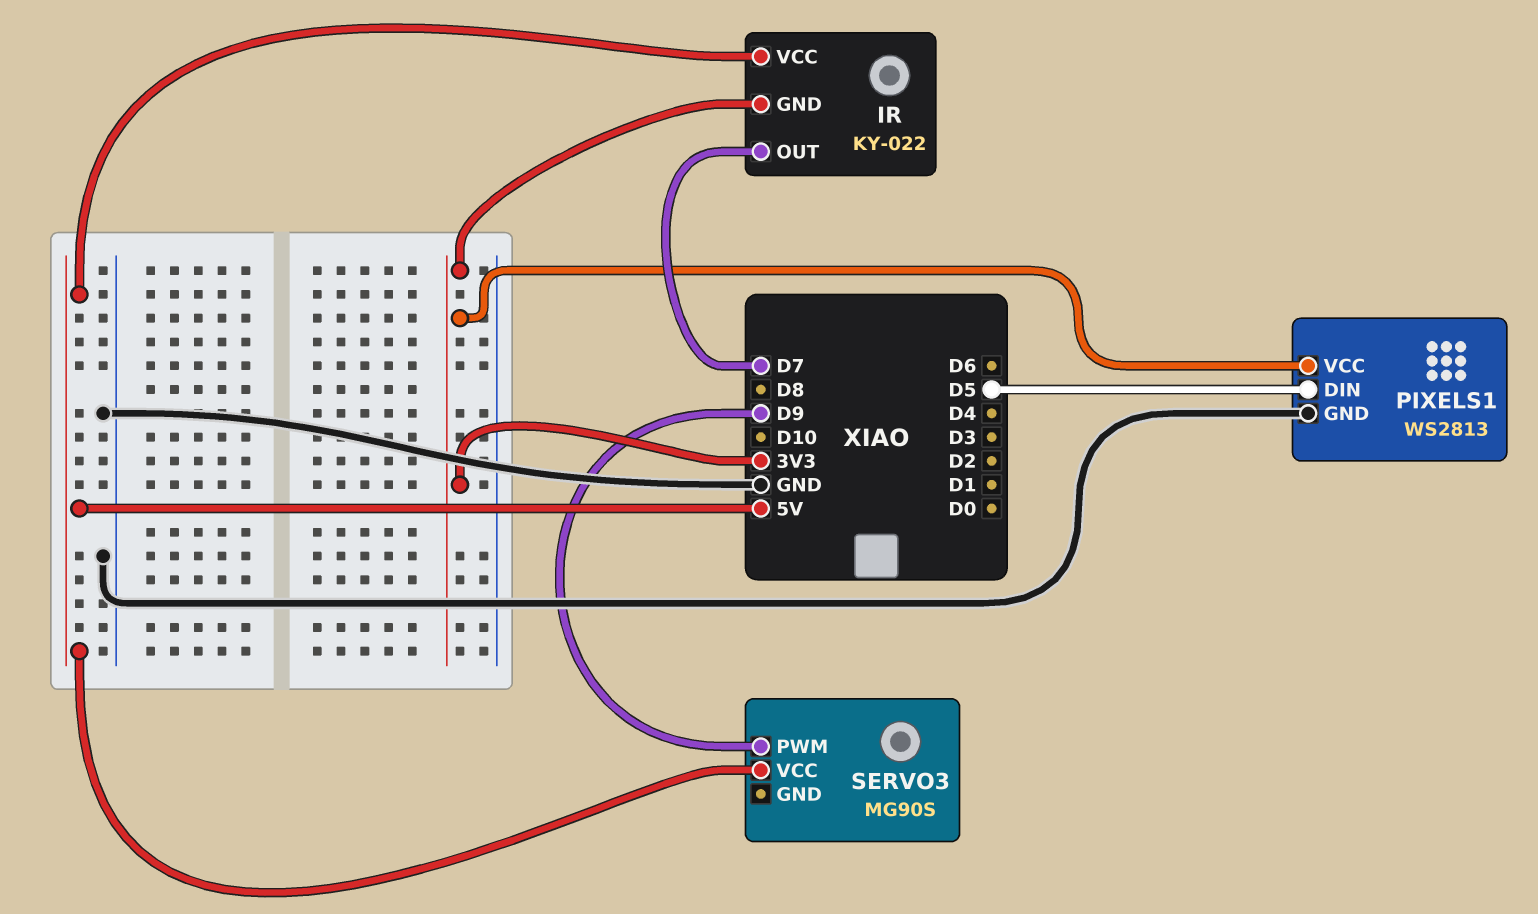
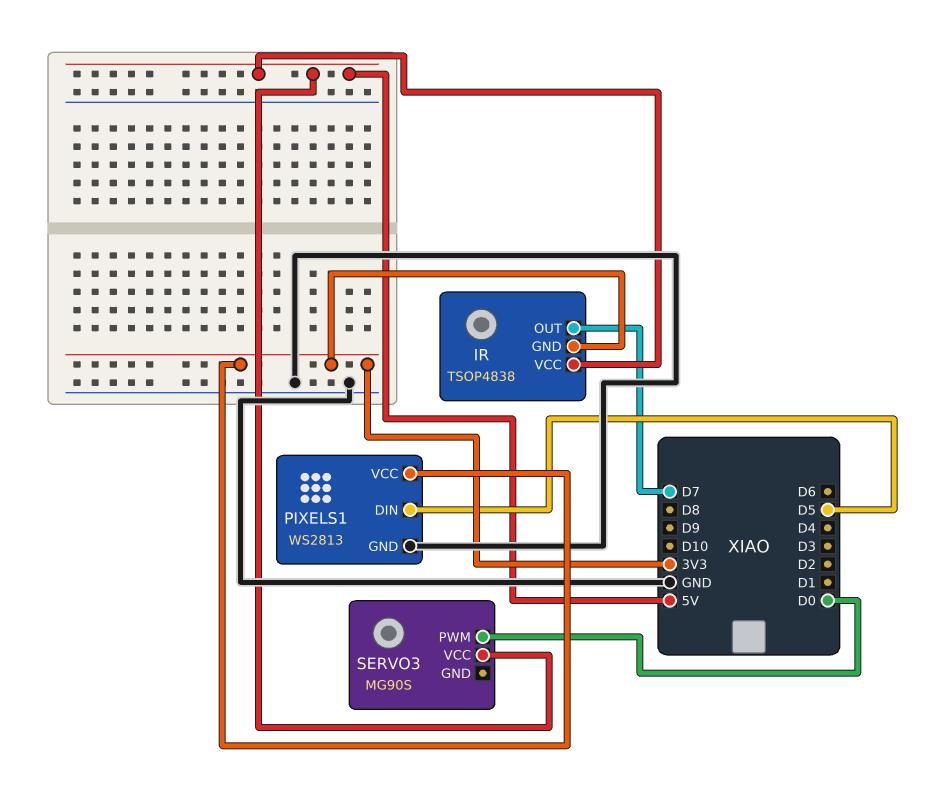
IR: KY-022 -> TSOP4838
SERVO3 pin PWM: D9 -> D0

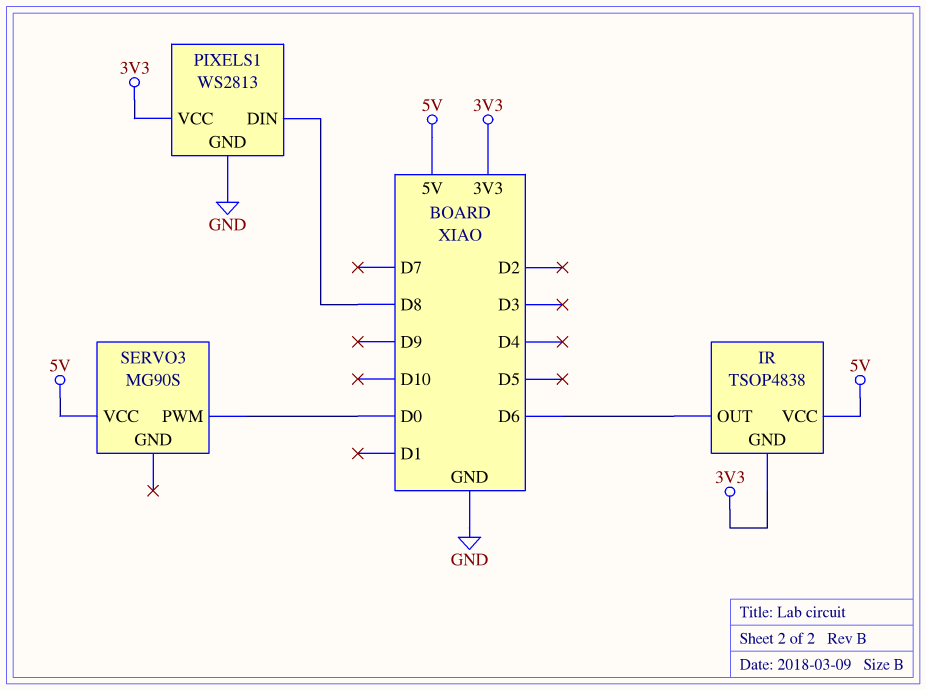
IR pin OUT: D7 -> D6
PIXELS1 pin DIN: D5 -> D8

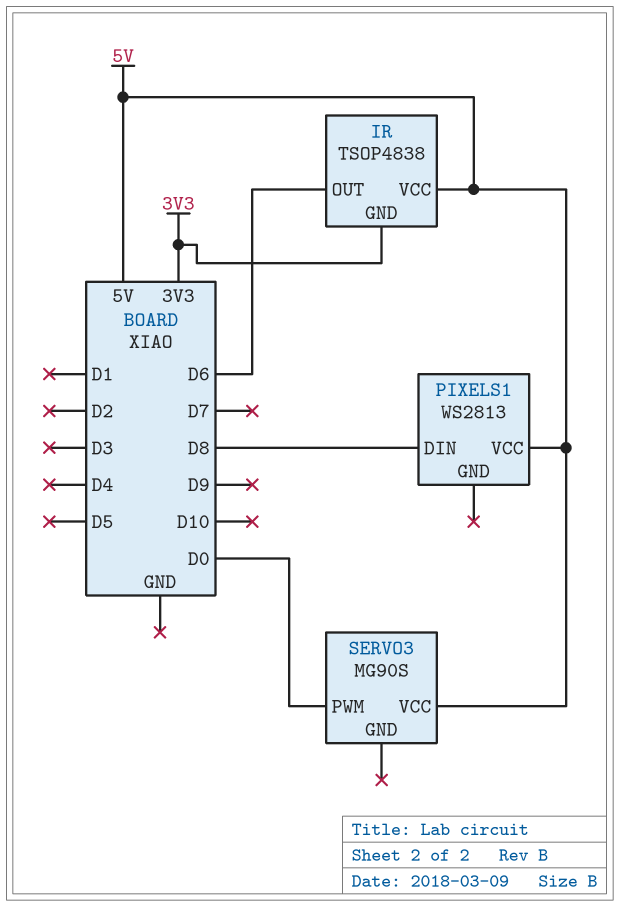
PIXELS1 pin GND: GND -> none
PIXELS1 pin VCC: 3V3 -> 5V

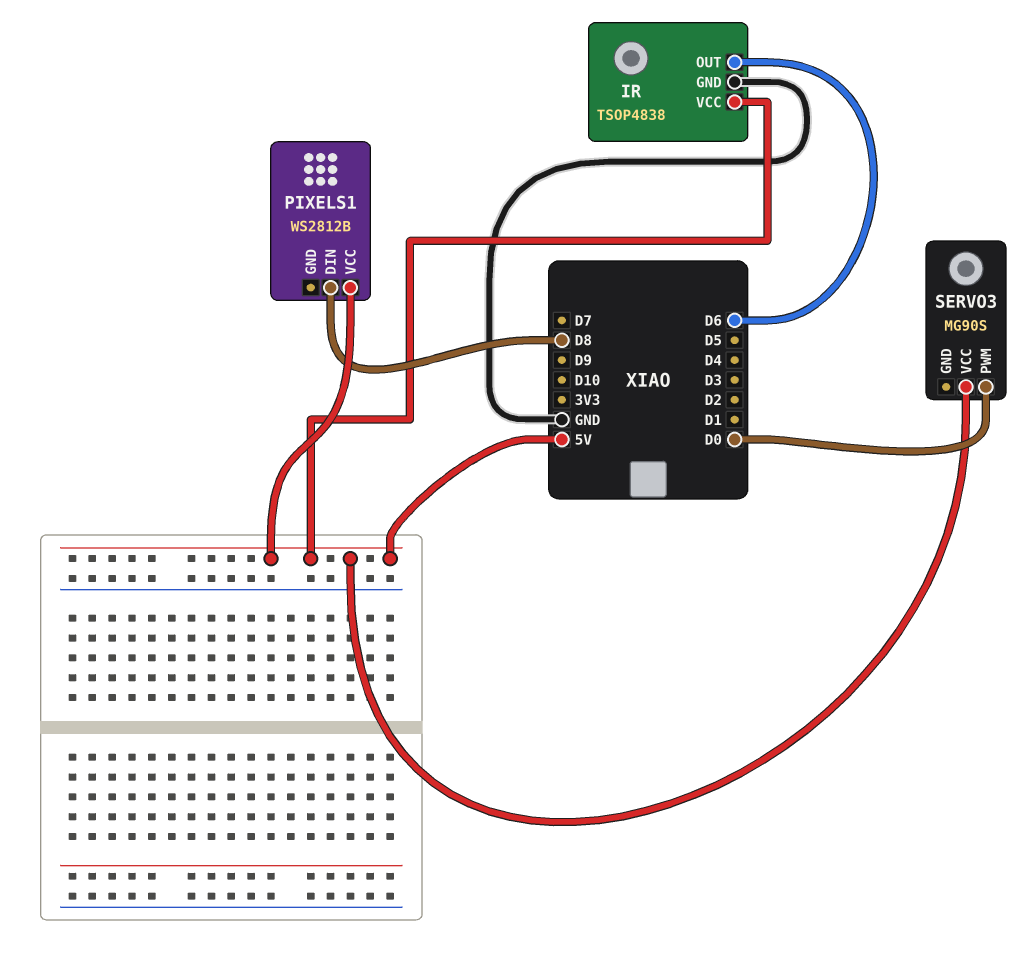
IR pin GND: 3V3 -> GND
PIXELS1: WS2813 -> WS2812B

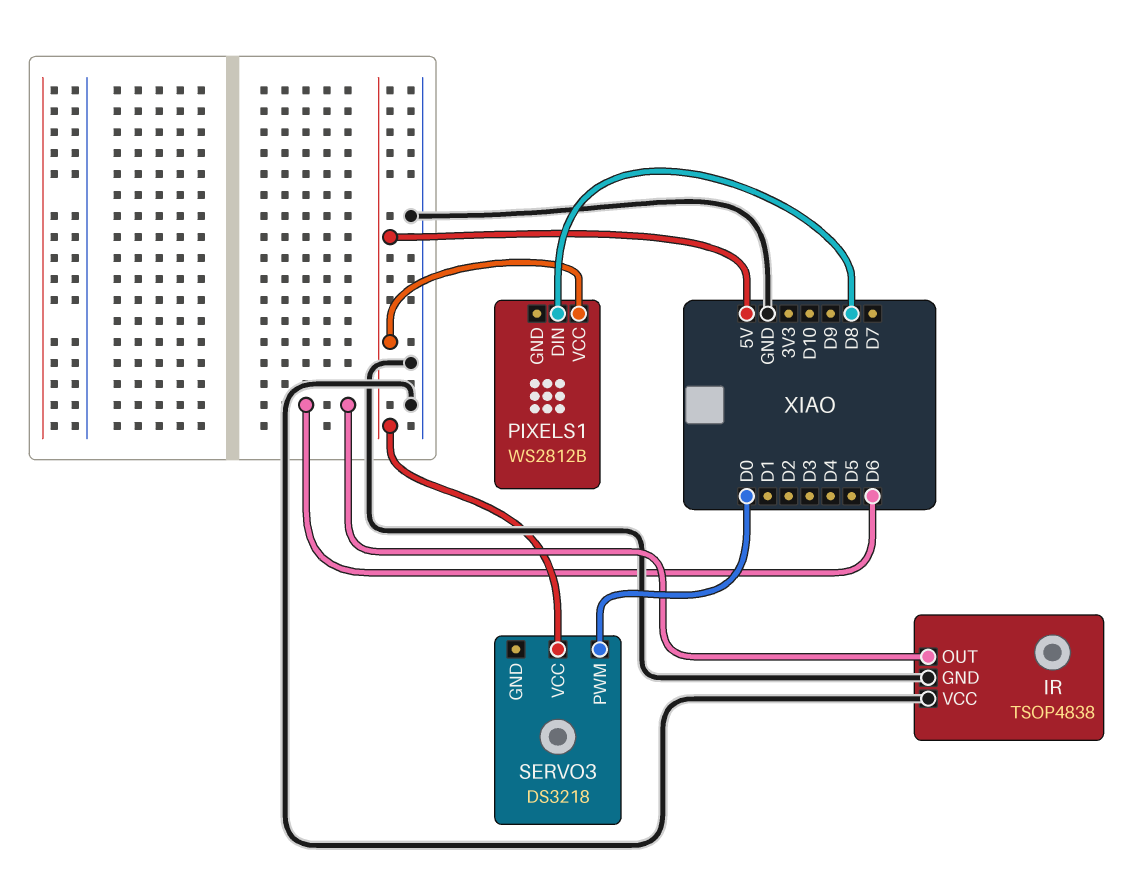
IR pin VCC: 5V -> GND
SERVO3: MG90S -> DS3218

